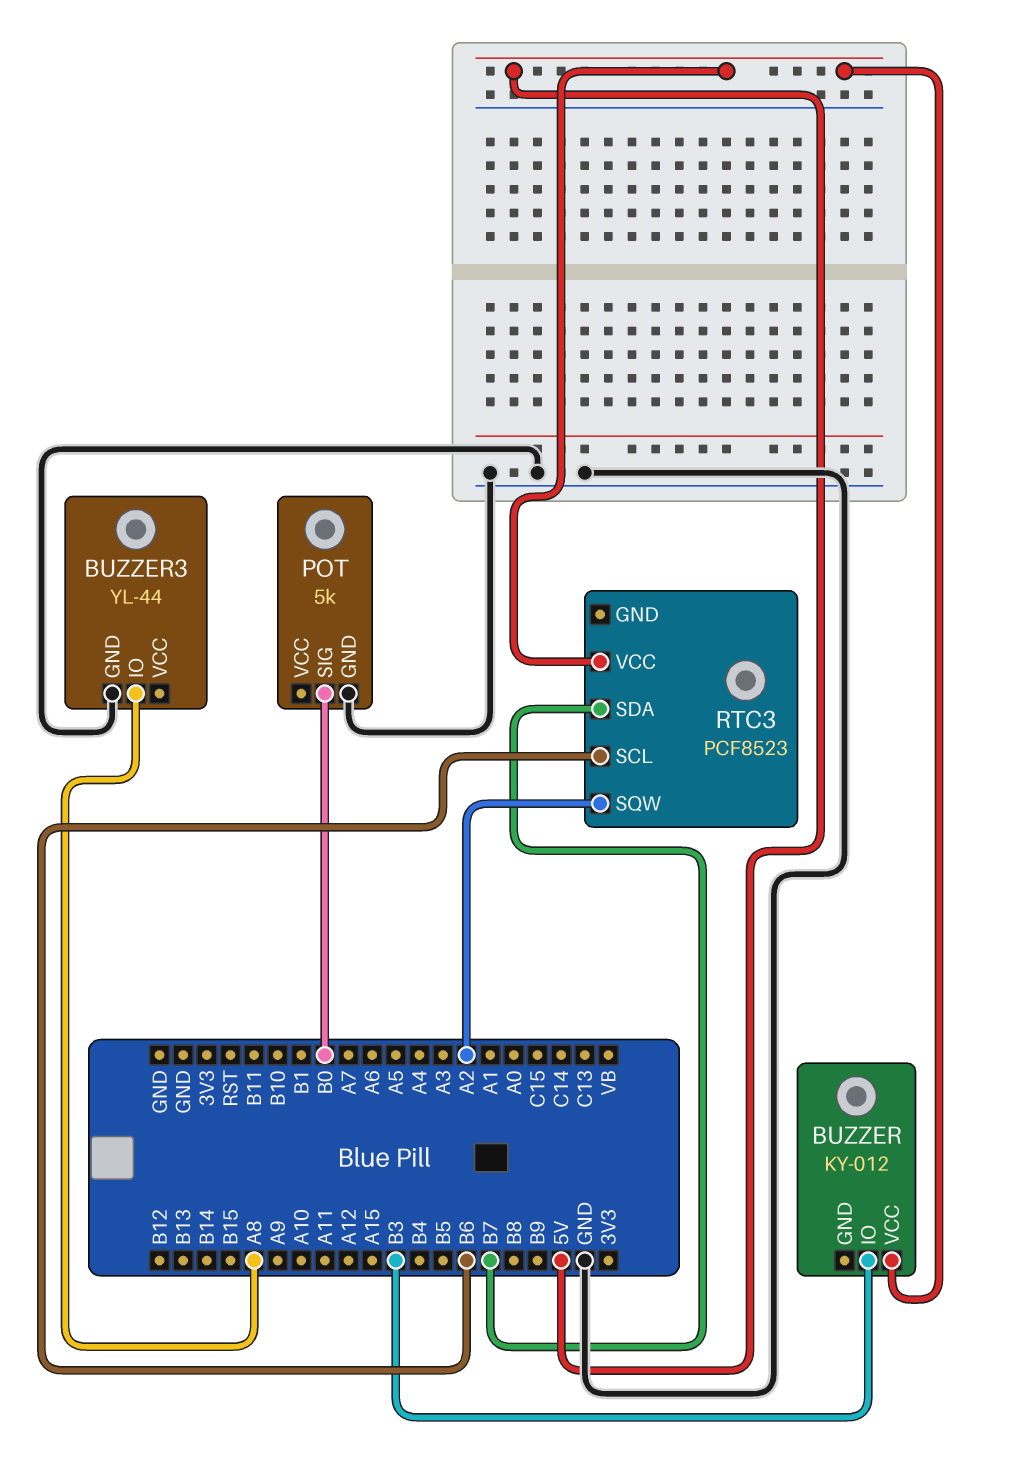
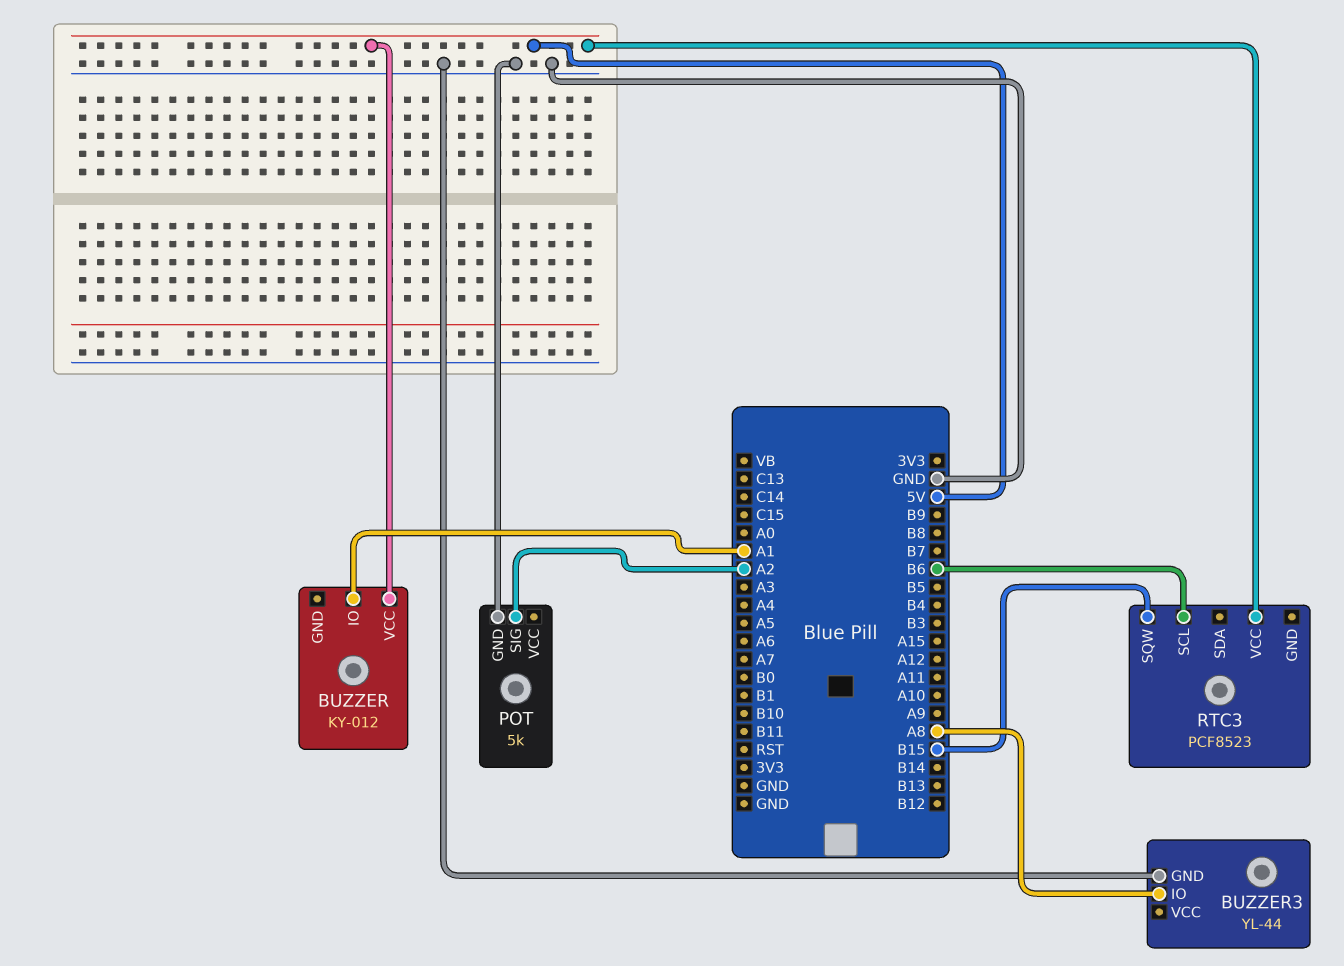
BUZZER pin IO: B3 -> A1
POT pin SIG: B0 -> A2
RTC3 pin SDA: B7 -> none
RTC3 pin SQW: A2 -> B15

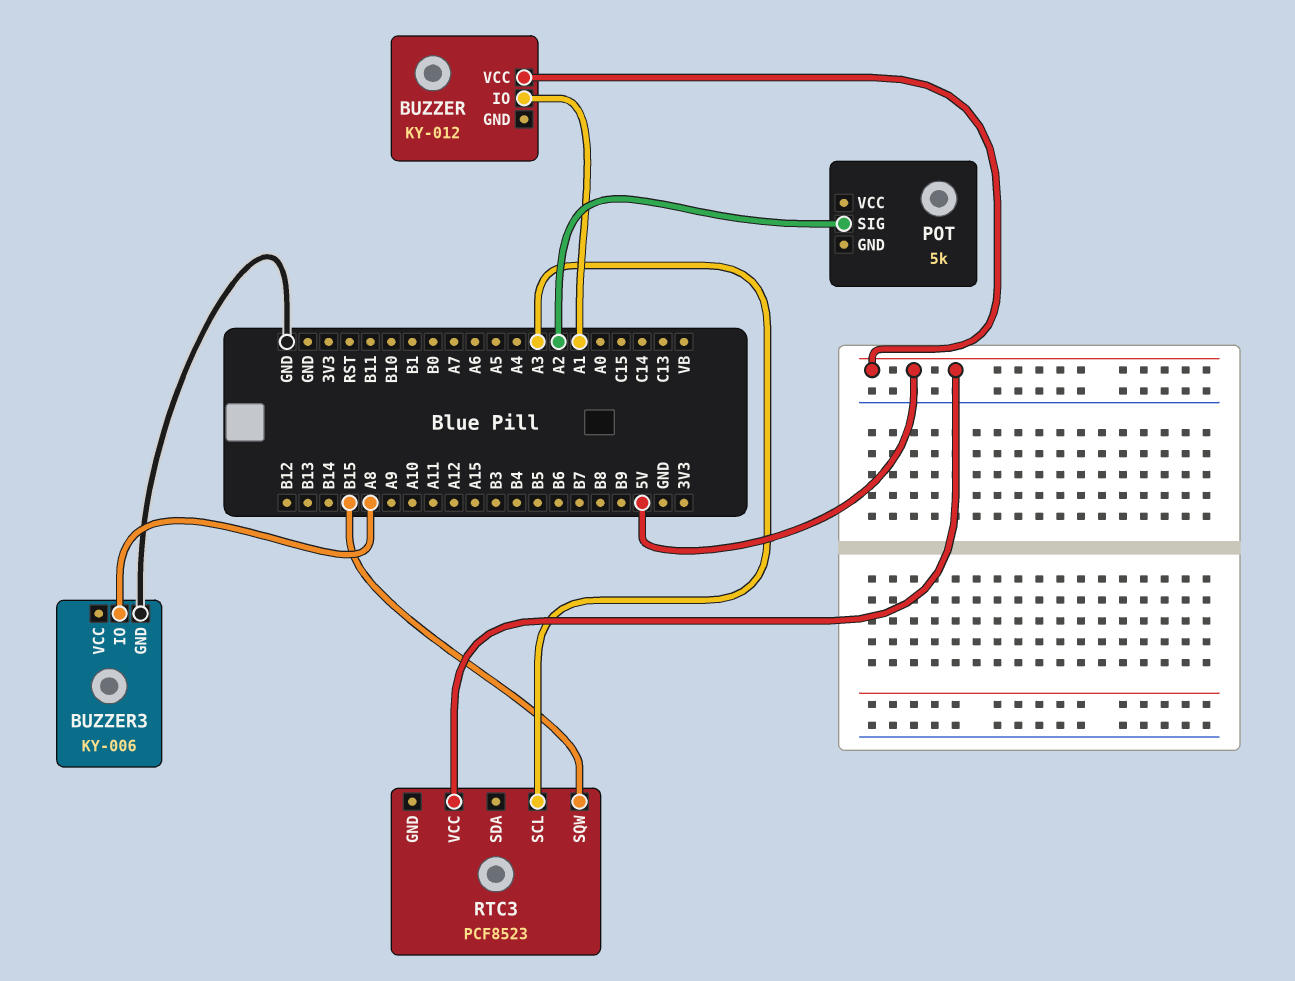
BUZZER3: YL-44 -> KY-006
POT pin GND: GND -> none
RTC3 pin SCL: B6 -> A3

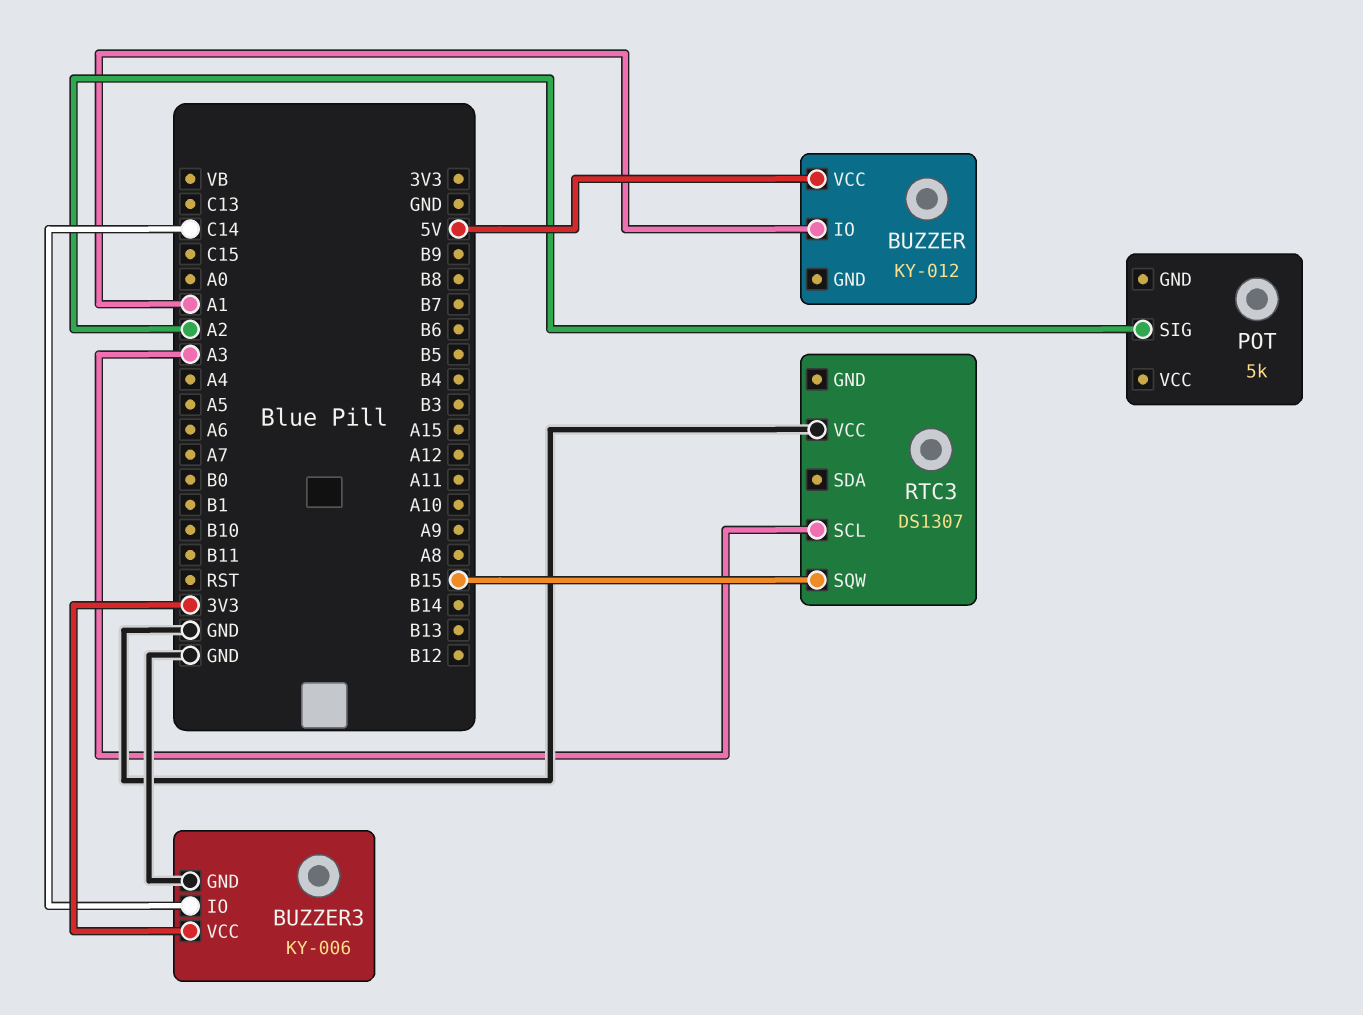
BUZZER3 pin IO: A8 -> C14
BUZZER3 pin VCC: none -> 3V3
RTC3: PCF8523 -> DS1307
RTC3 pin VCC: 5V -> GND

